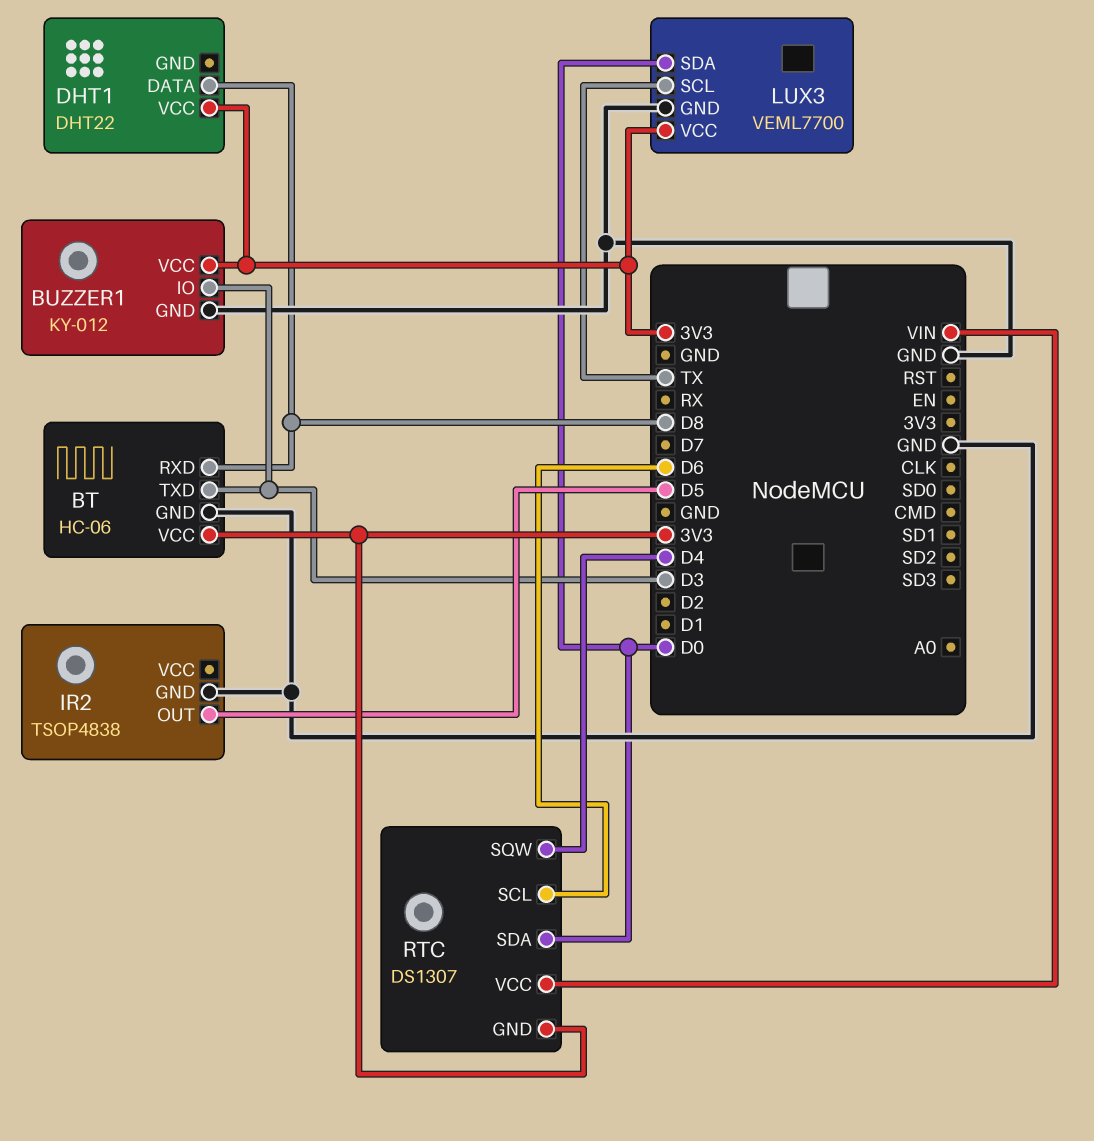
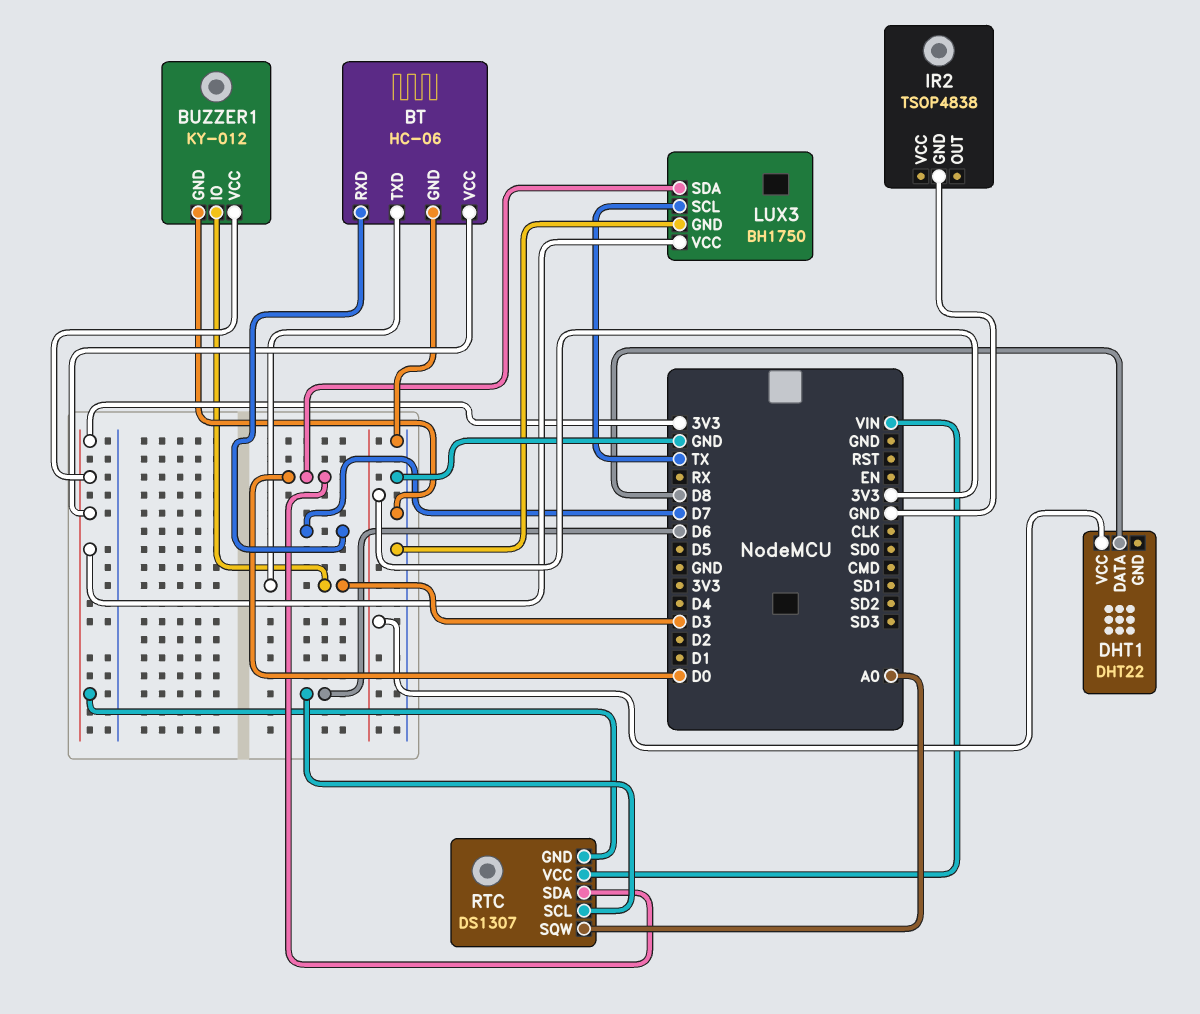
BT pin RXD: D8 -> D7
IR2 pin OUT: D5 -> none
LUX3: VEML7700 -> BH1750
RTC pin SQW: D4 -> A0

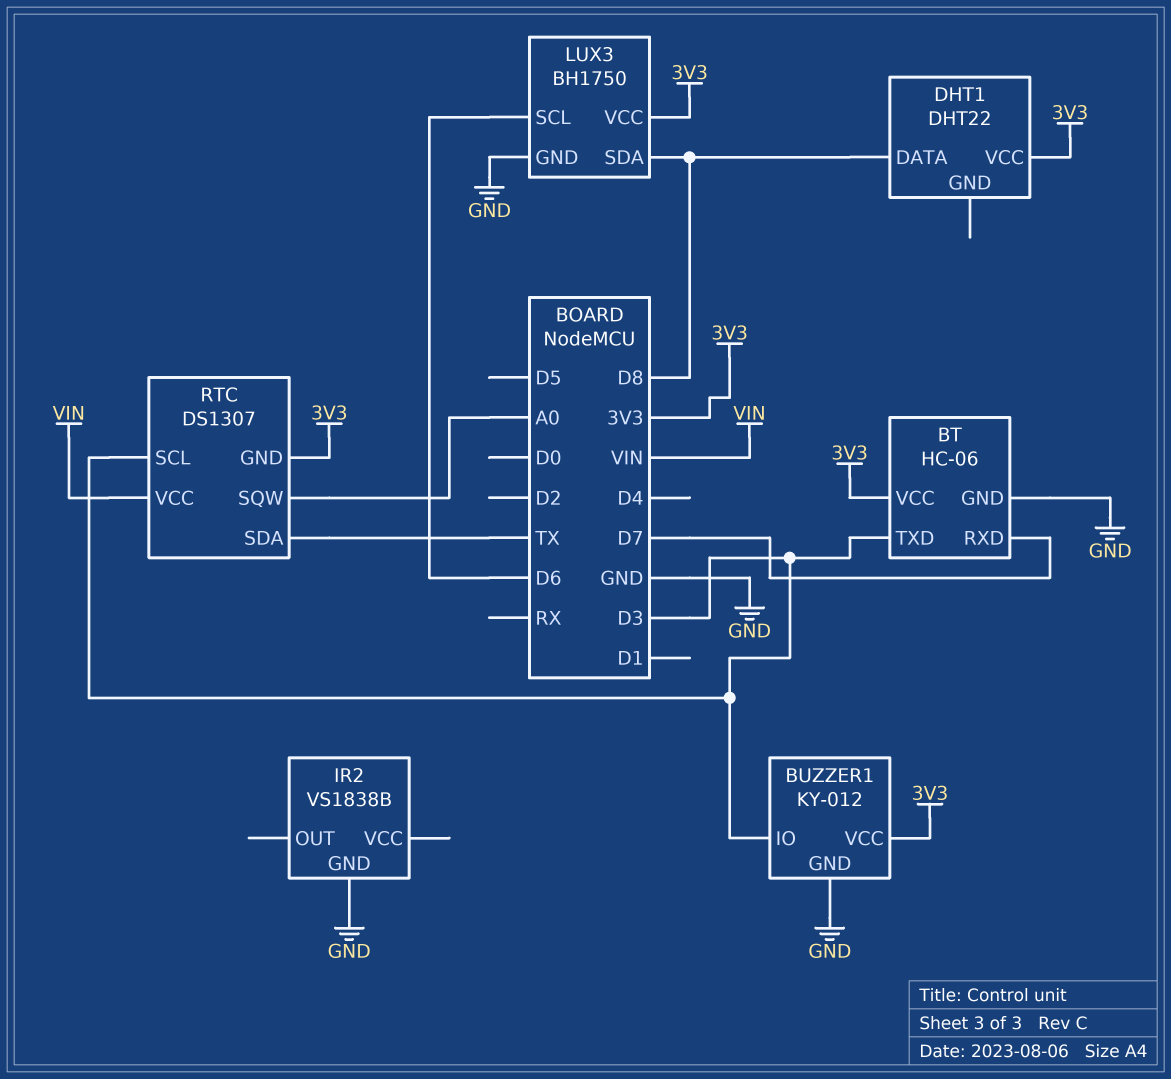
IR2: TSOP4838 -> VS1838B
LUX3 pin SCL: TX -> D6
LUX3 pin SDA: D0 -> D8
RTC pin SCL: D6 -> D3
RTC pin SDA: D0 -> TX

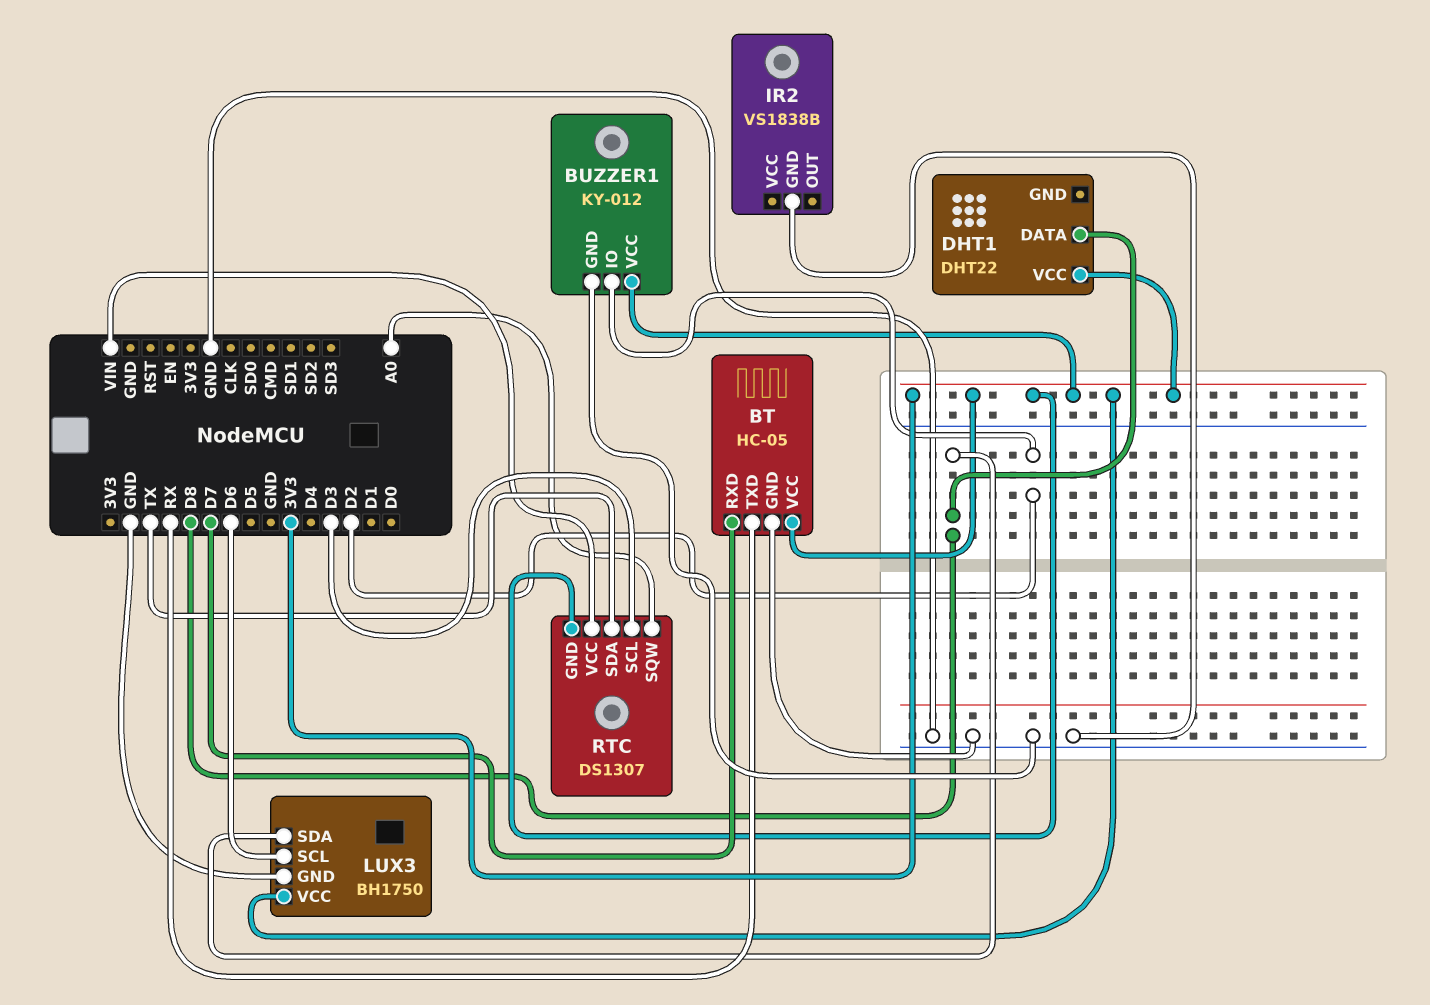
BT: HC-06 -> HC-05
BT pin TXD: D3 -> RX
BUZZER1 pin IO: D3 -> D2

